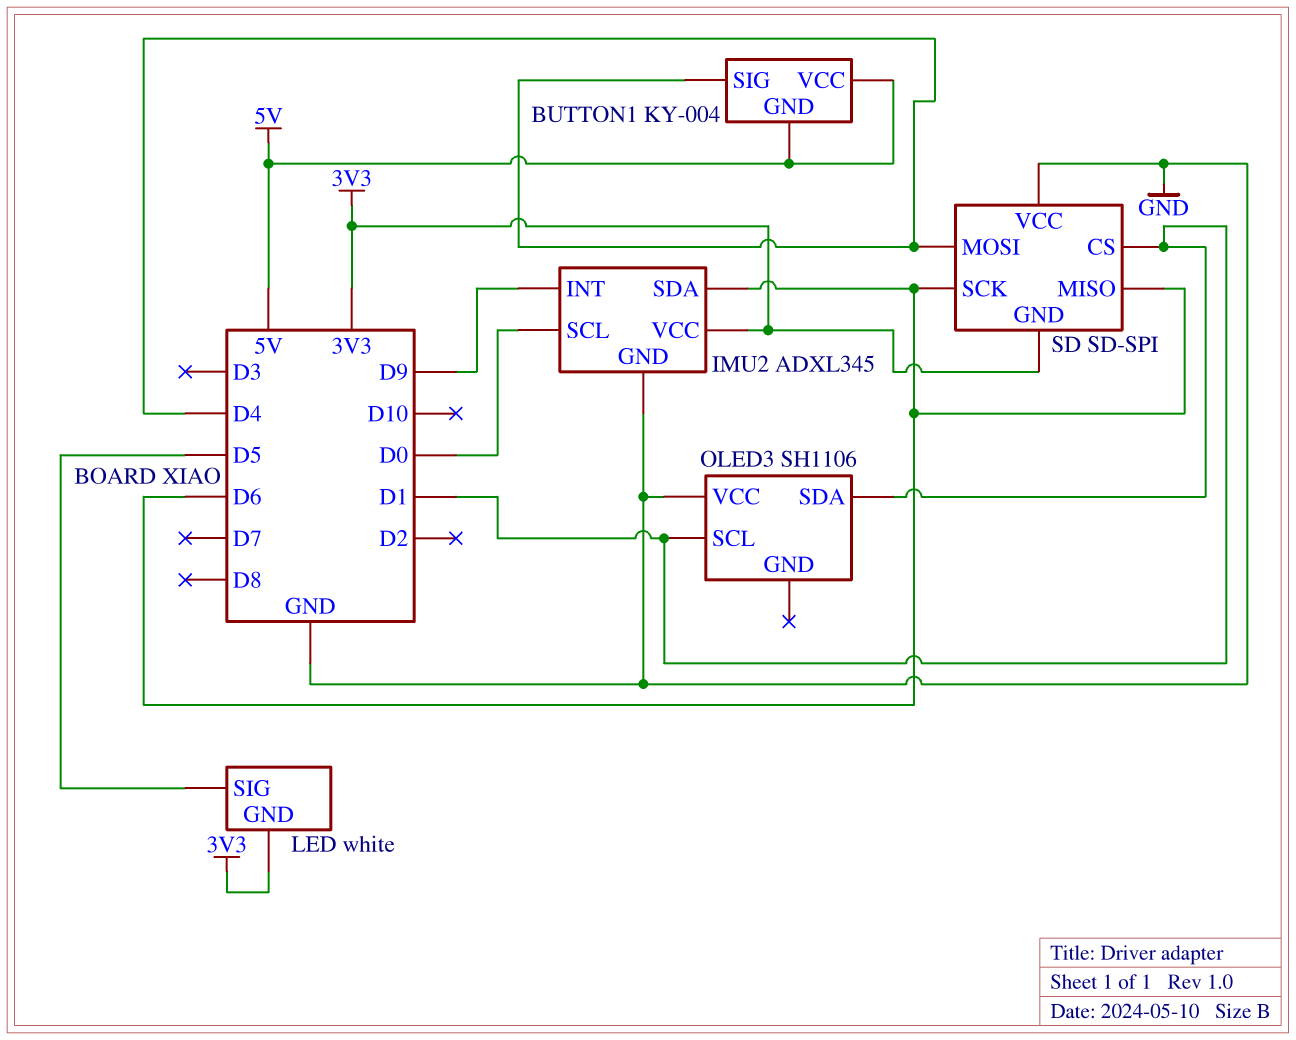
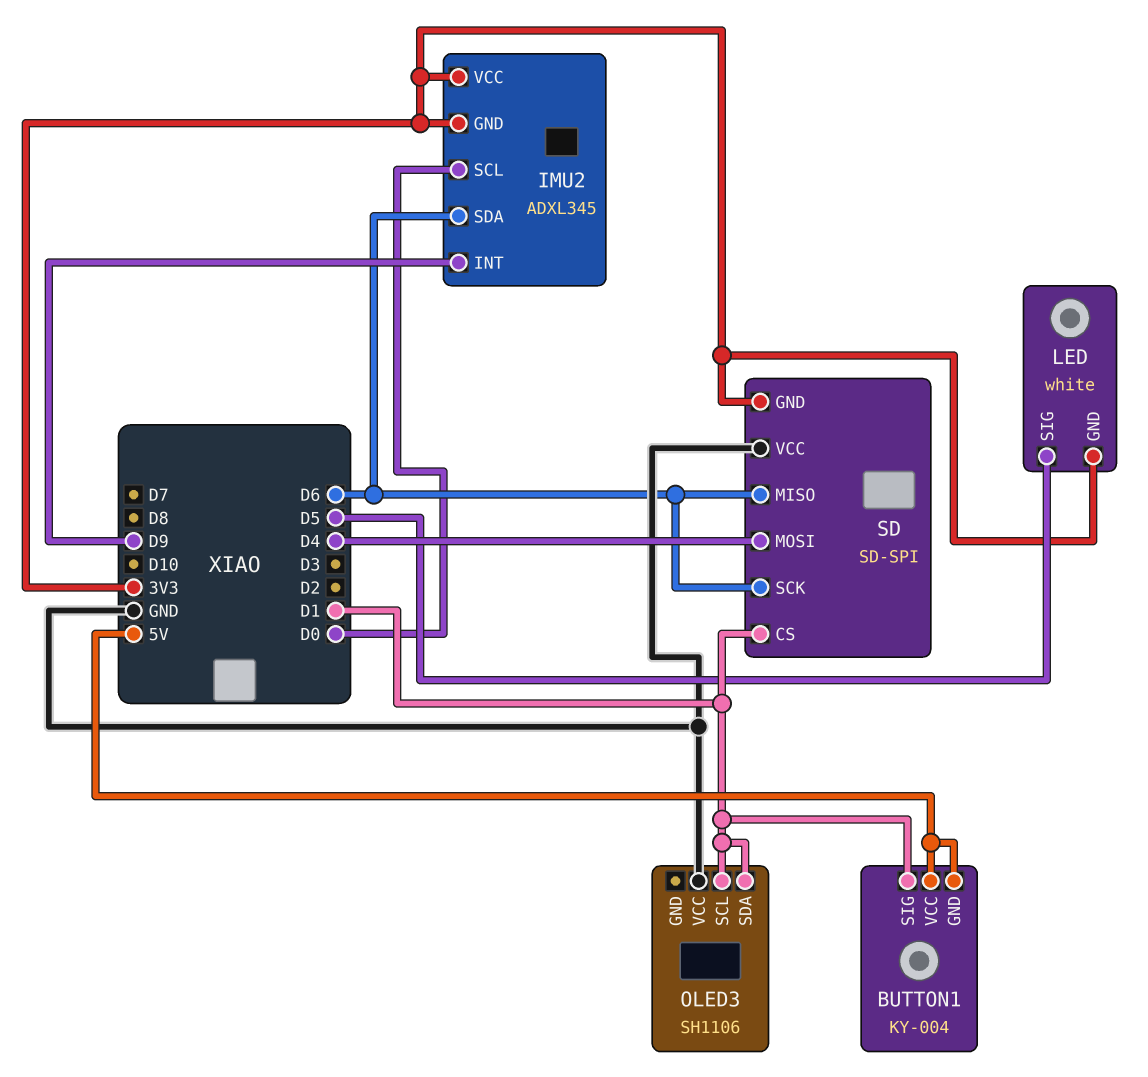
BUTTON1 pin SIG: D4 -> D1
IMU2 pin GND: GND -> 3V3

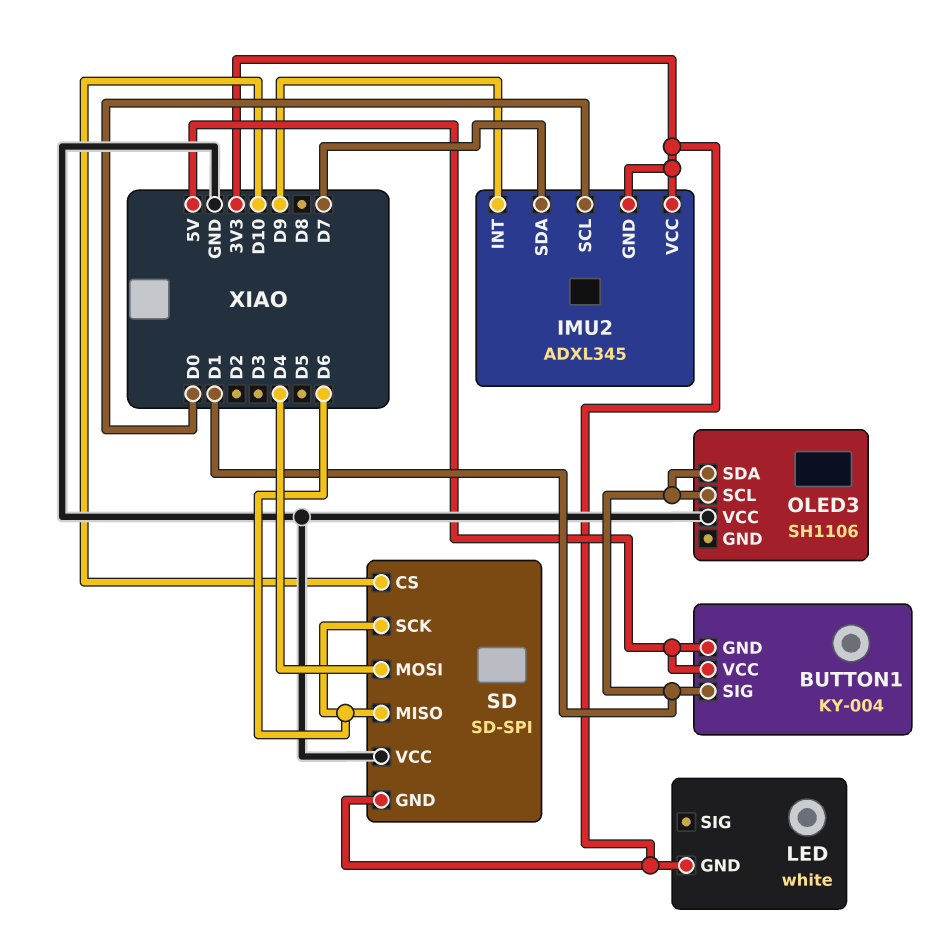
IMU2 pin SDA: D6 -> D7
LED pin SIG: D5 -> none
SD pin CS: D1 -> D10

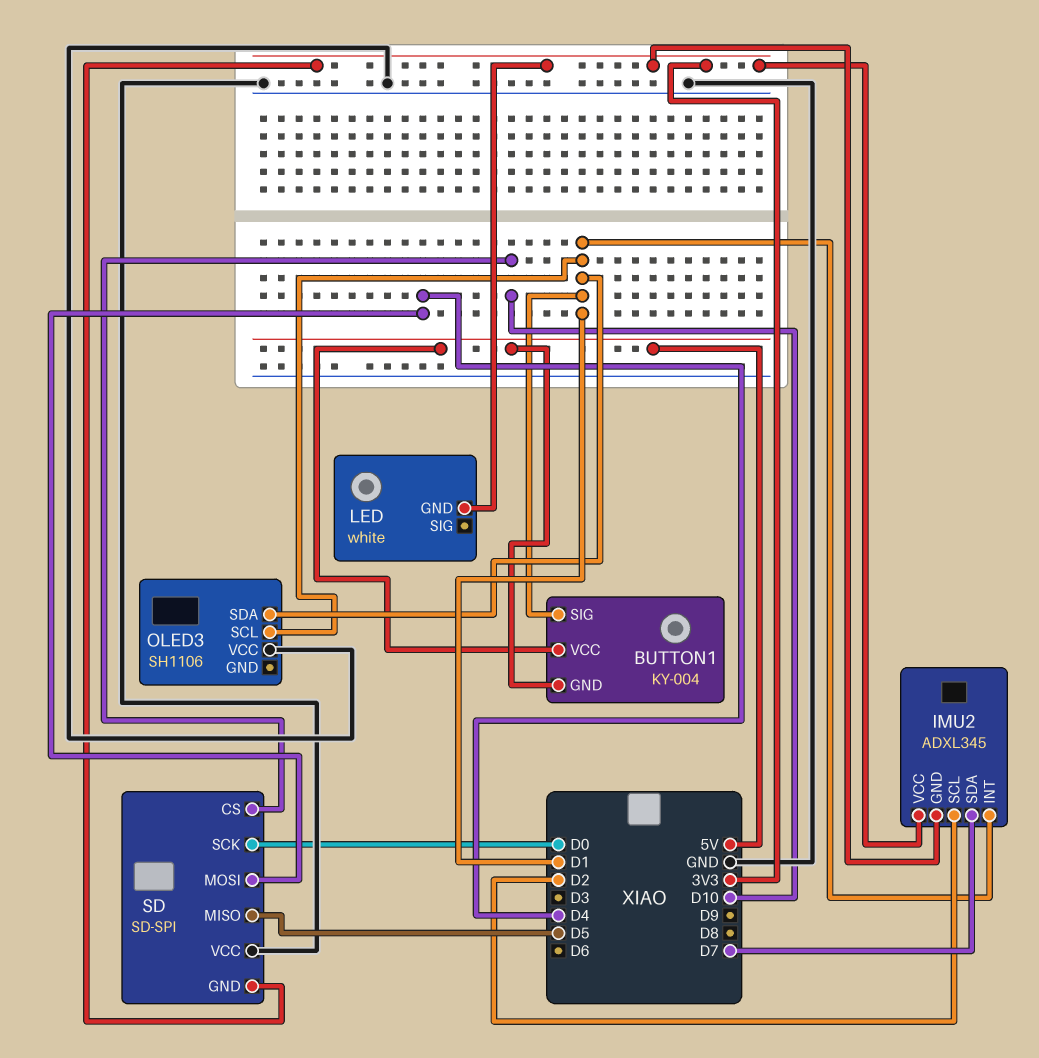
IMU2 pin INT: D9 -> D1
IMU2 pin SCL: D0 -> D2
SD pin MISO: D6 -> D5
SD pin SCK: D6 -> D0

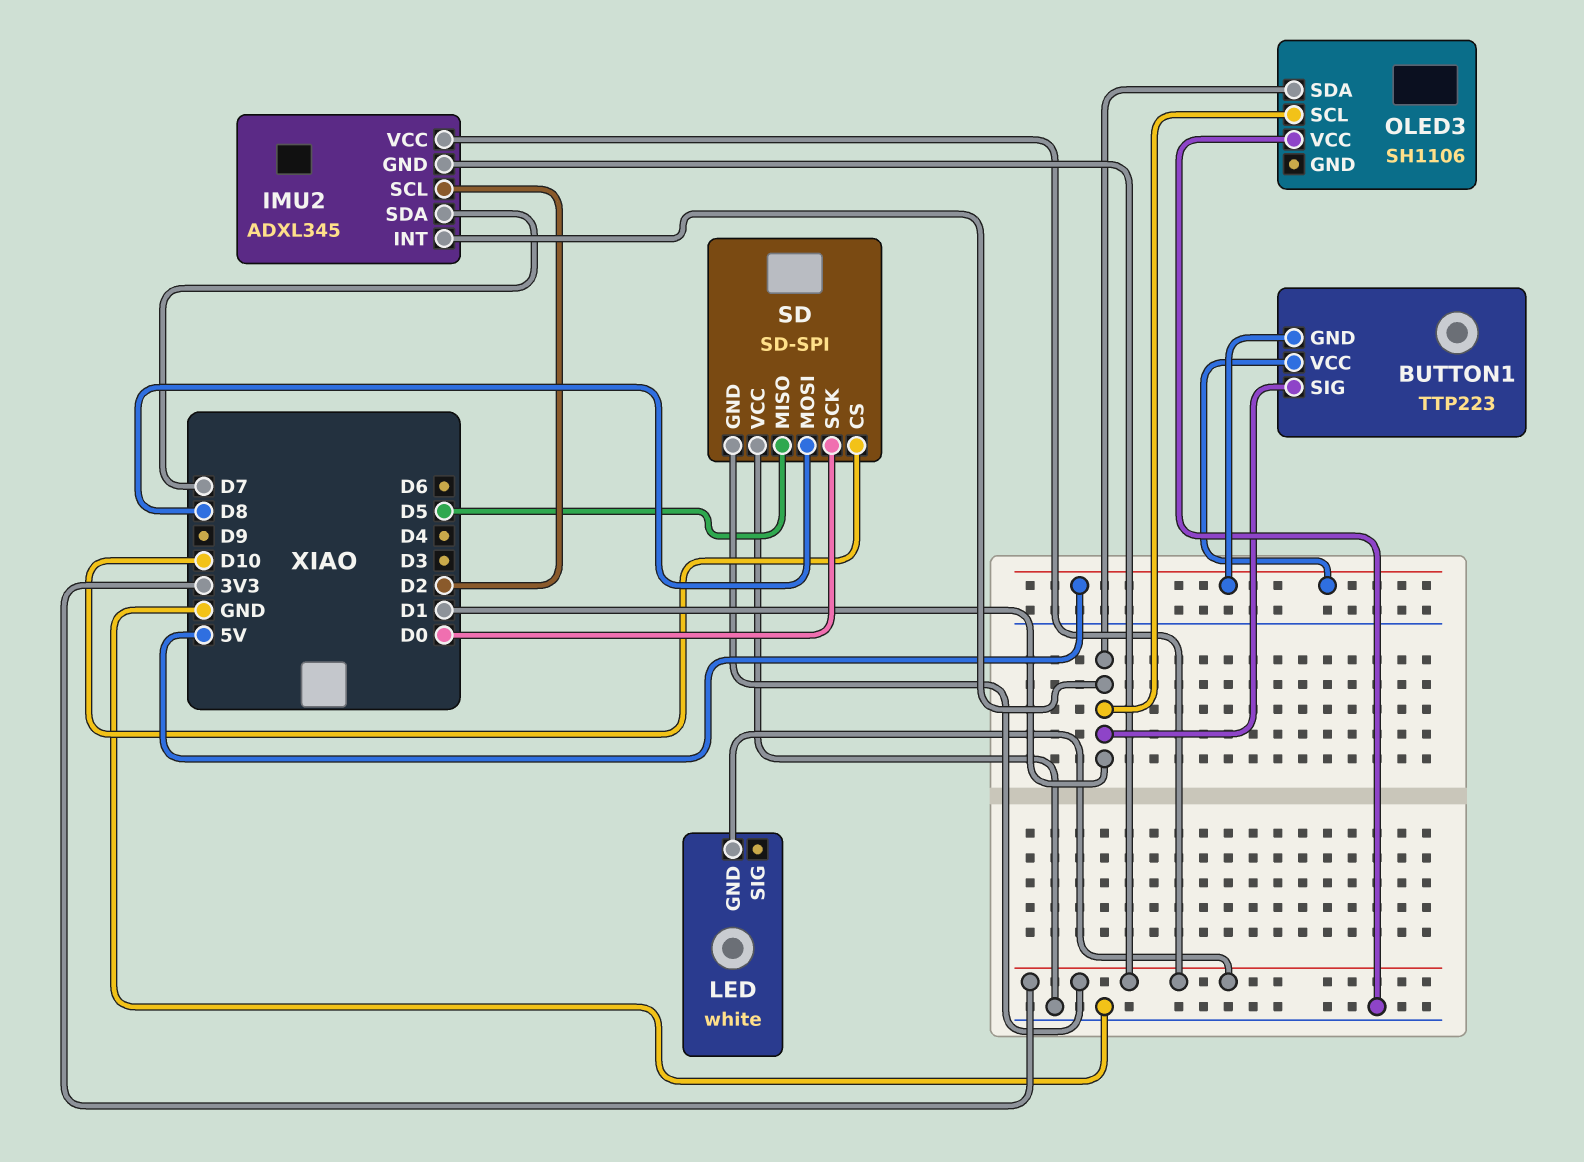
BUTTON1: KY-004 -> TTP223
SD pin MOSI: D4 -> D8

